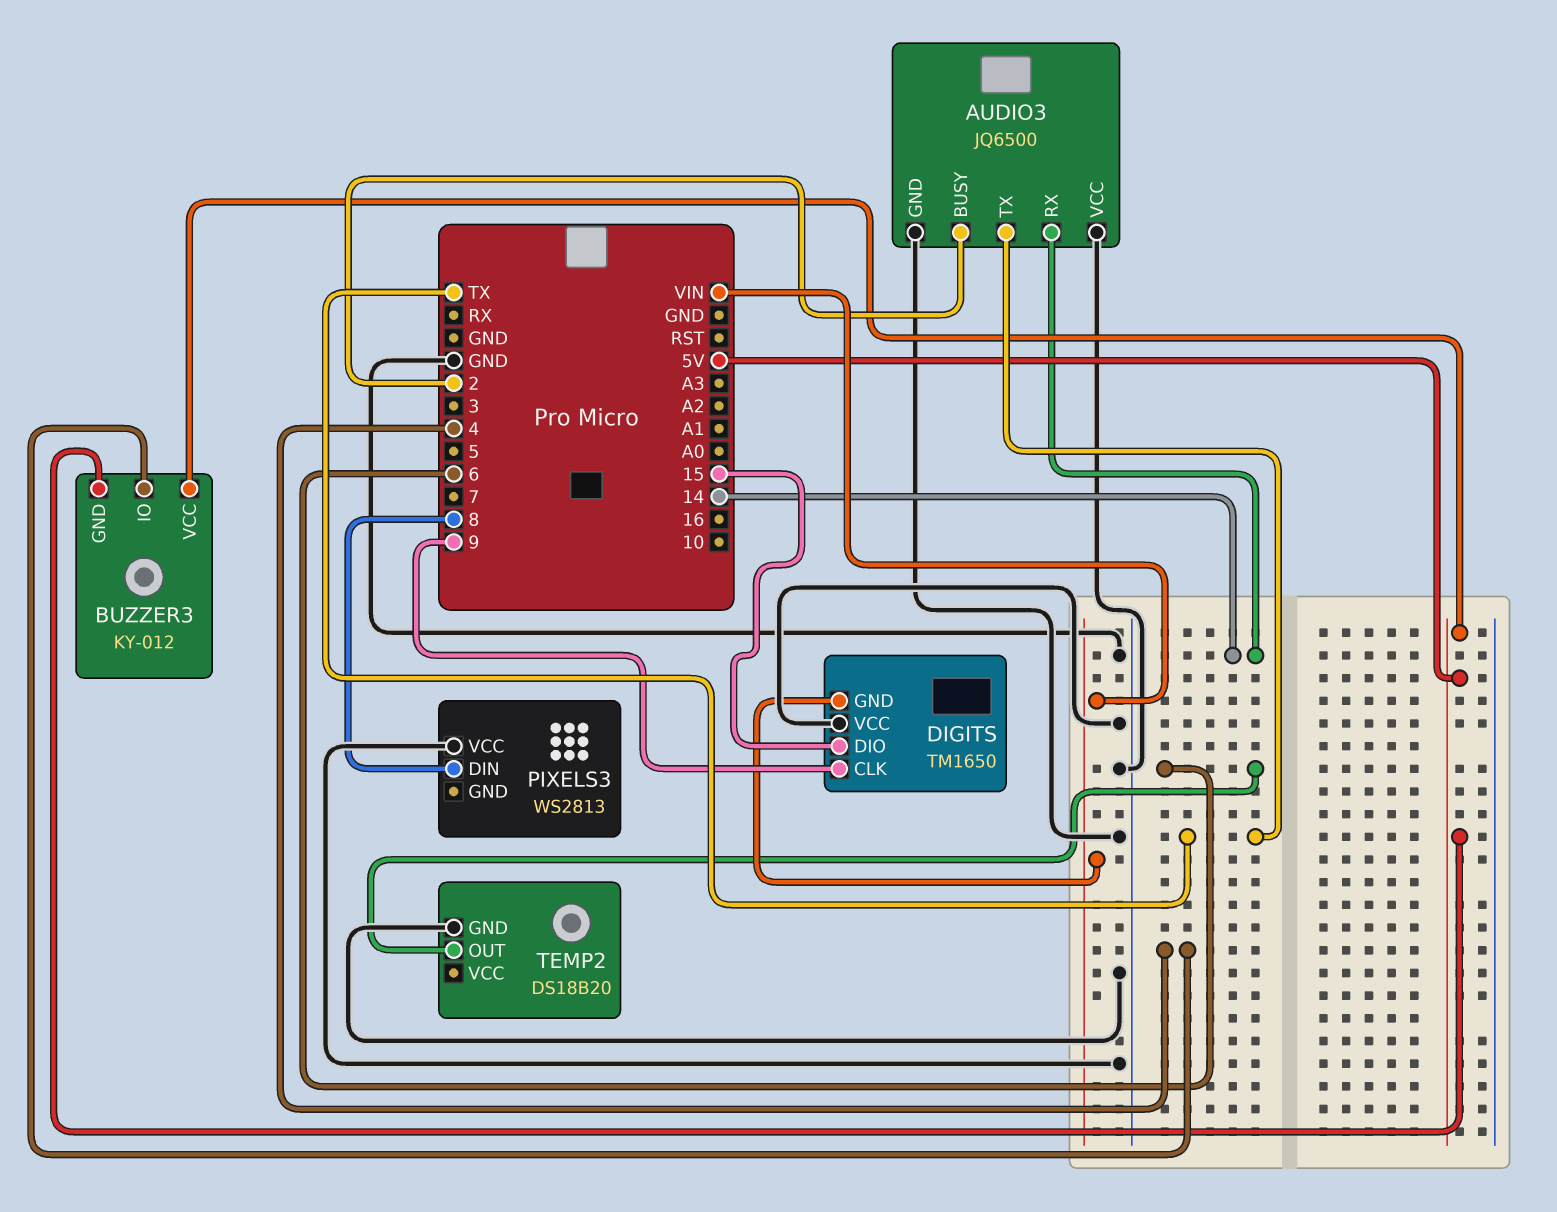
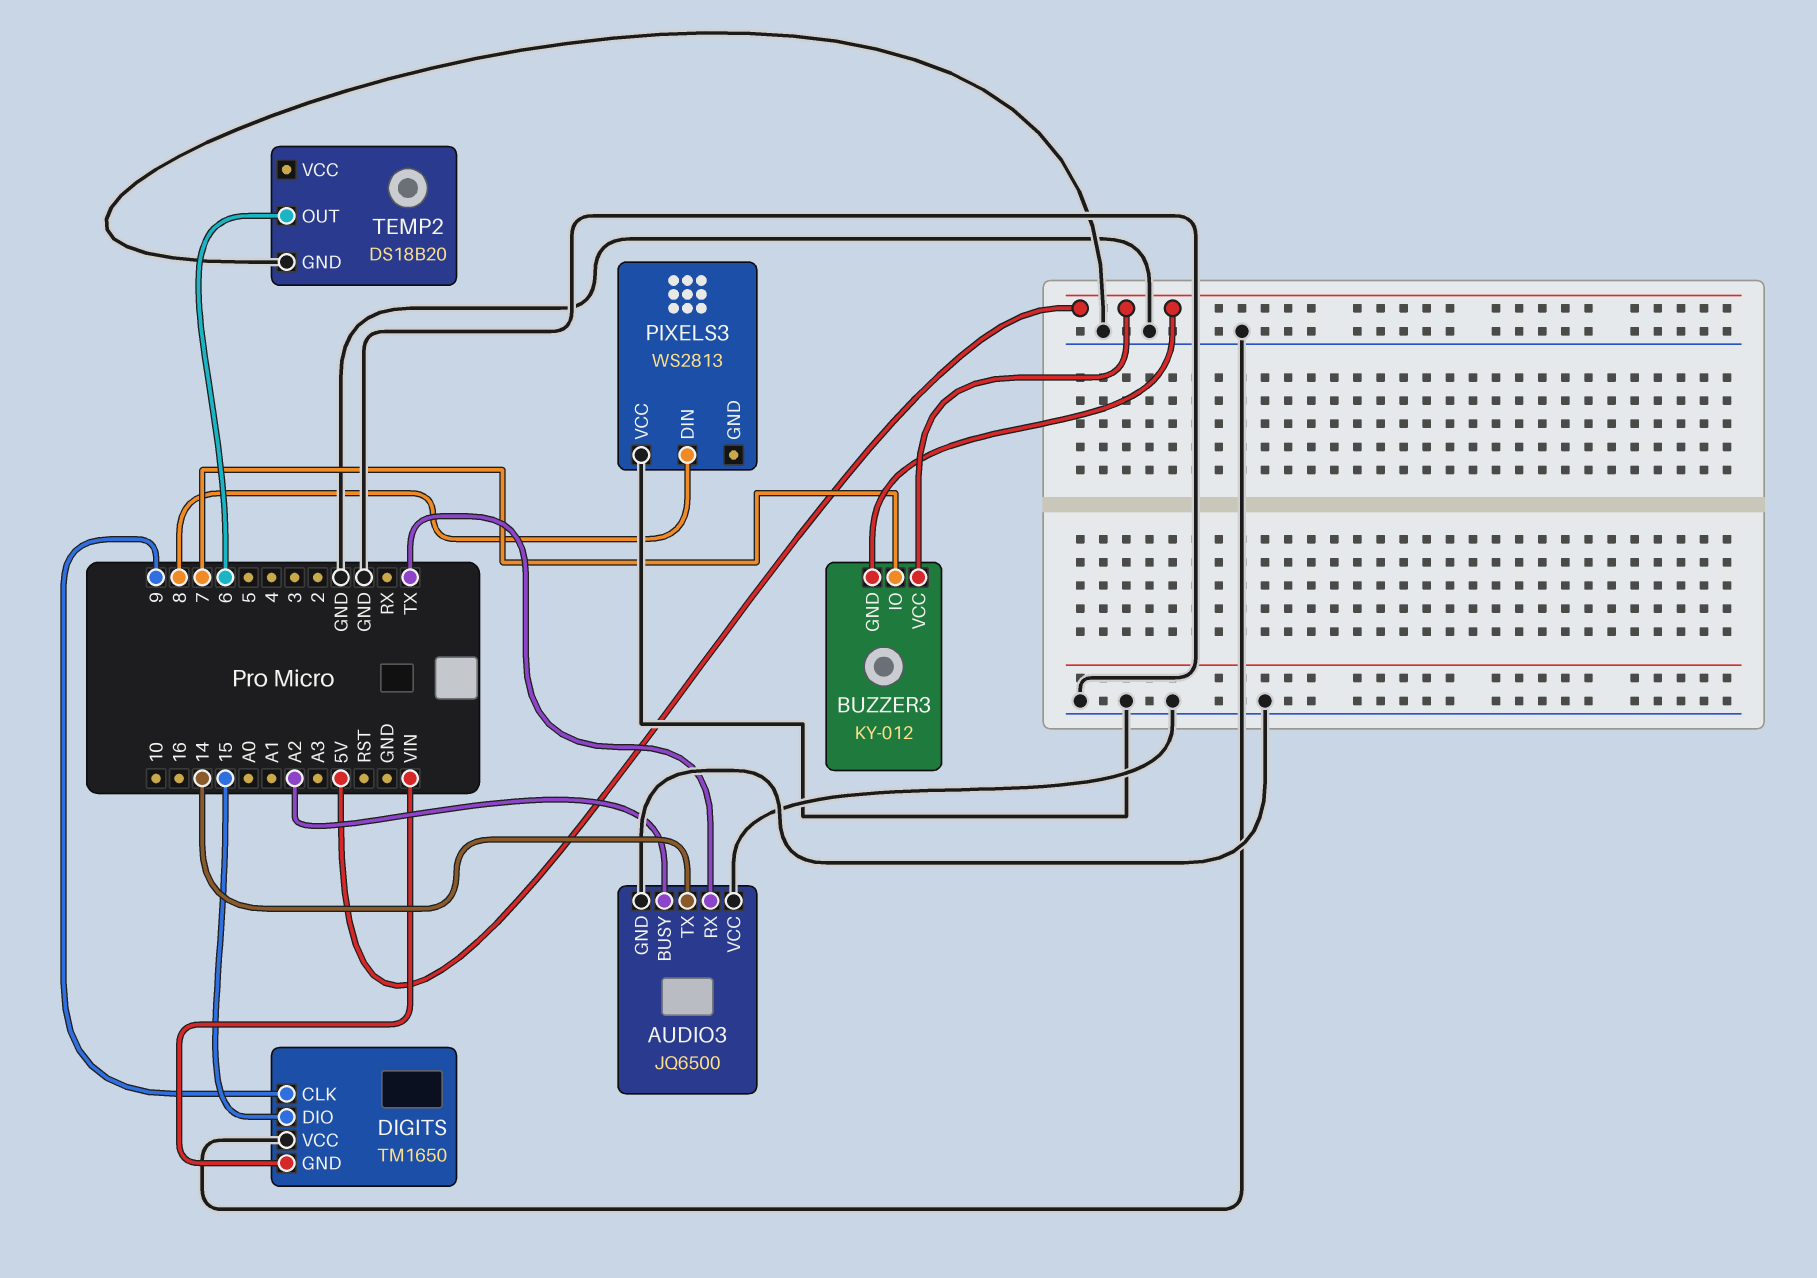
AUDIO3 pin BUSY: 2 -> A2
AUDIO3 pin RX: 14 -> TX
AUDIO3 pin TX: TX -> 14
BUZZER3 pin IO: 4 -> 7

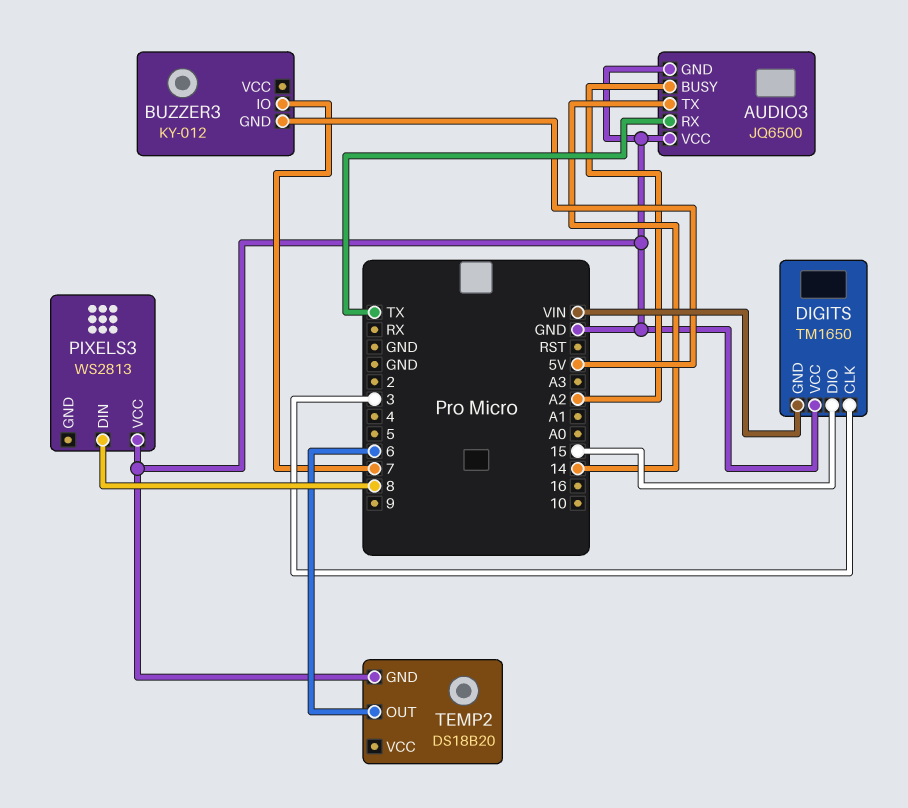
BUZZER3 pin VCC: 5V -> none
DIGITS pin CLK: 9 -> 3

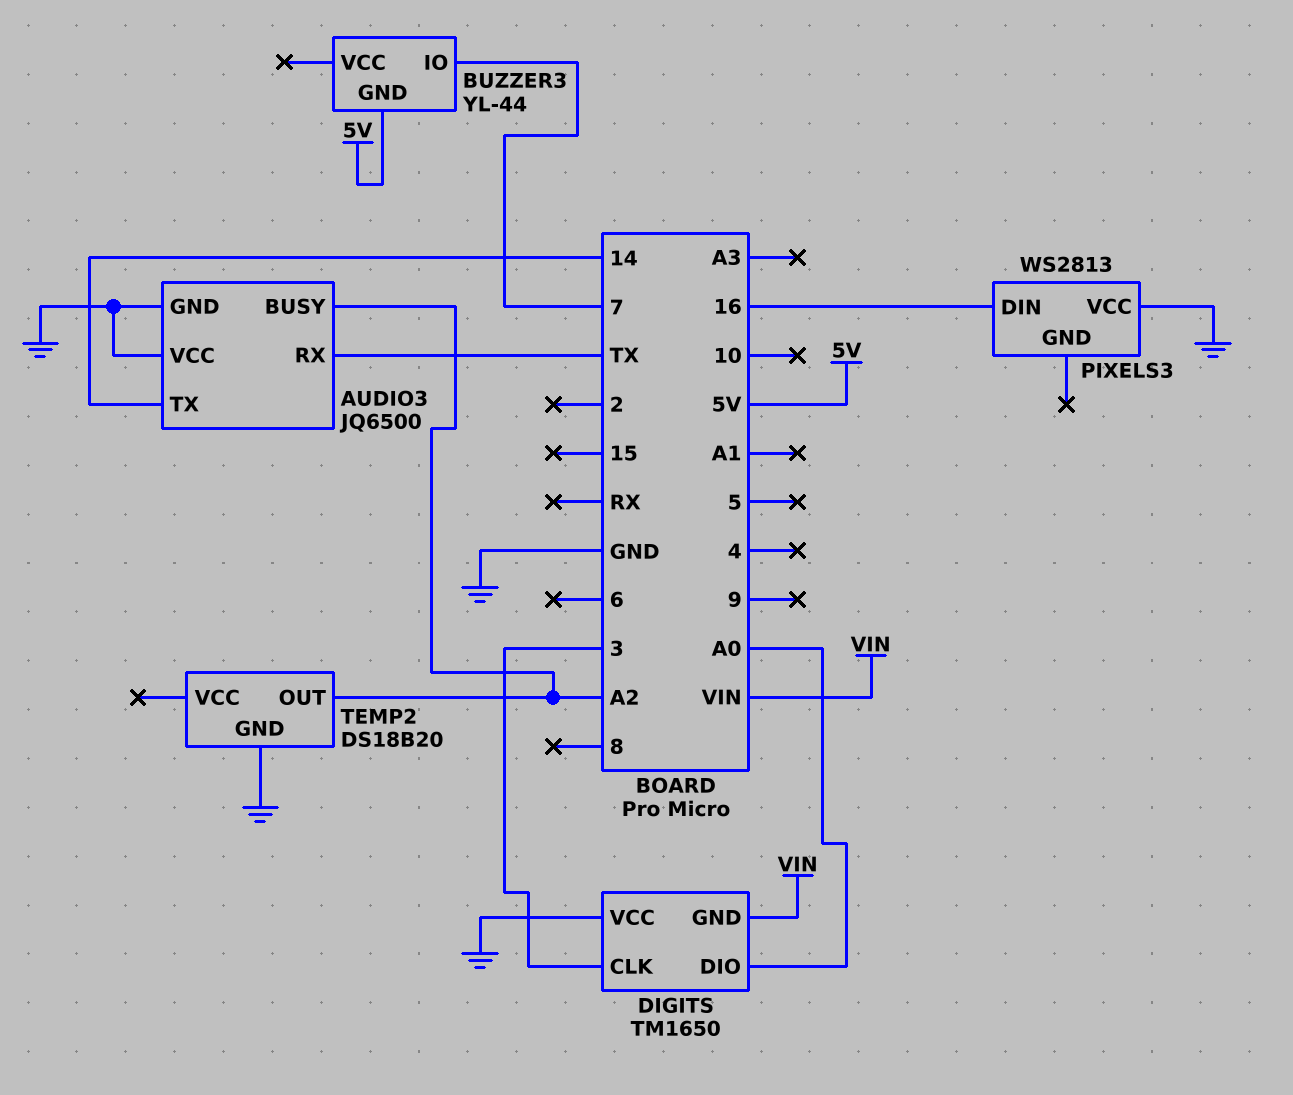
BUZZER3: KY-012 -> YL-44
DIGITS pin DIO: 15 -> A0
PIXELS3 pin DIN: 8 -> 16
TEMP2 pin OUT: 6 -> A2

